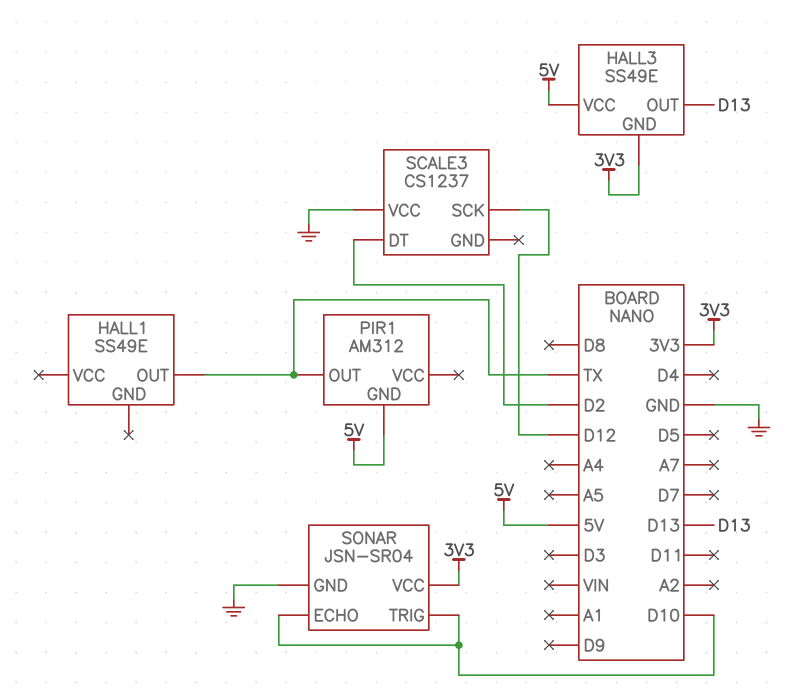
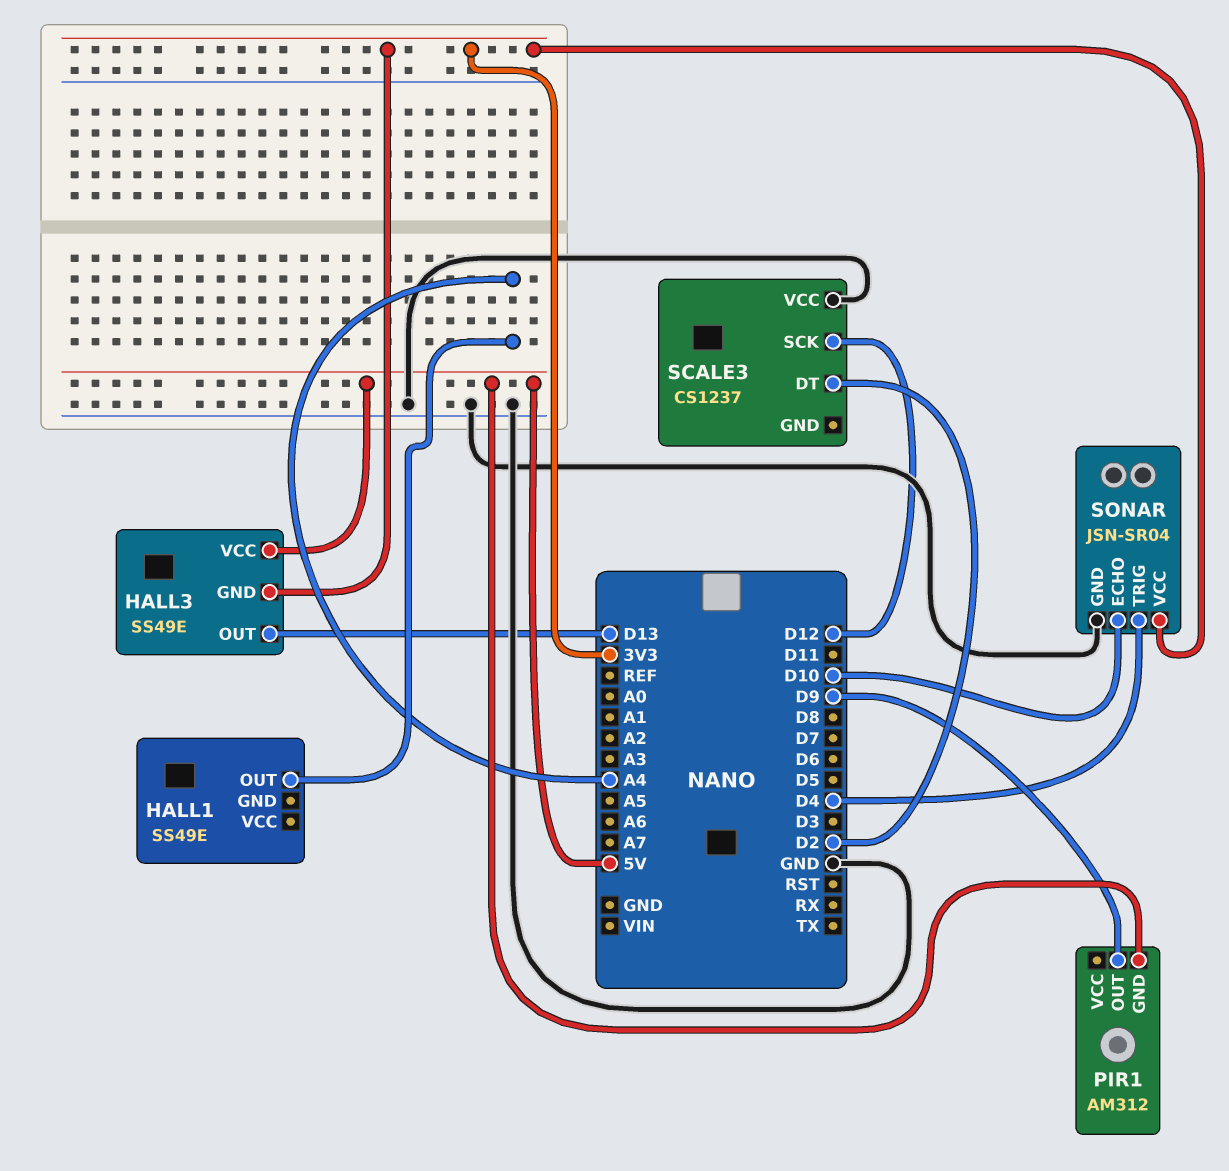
HALL1 pin OUT: TX -> A4
PIR1 pin OUT: TX -> D9
SONAR pin TRIG: D10 -> D4

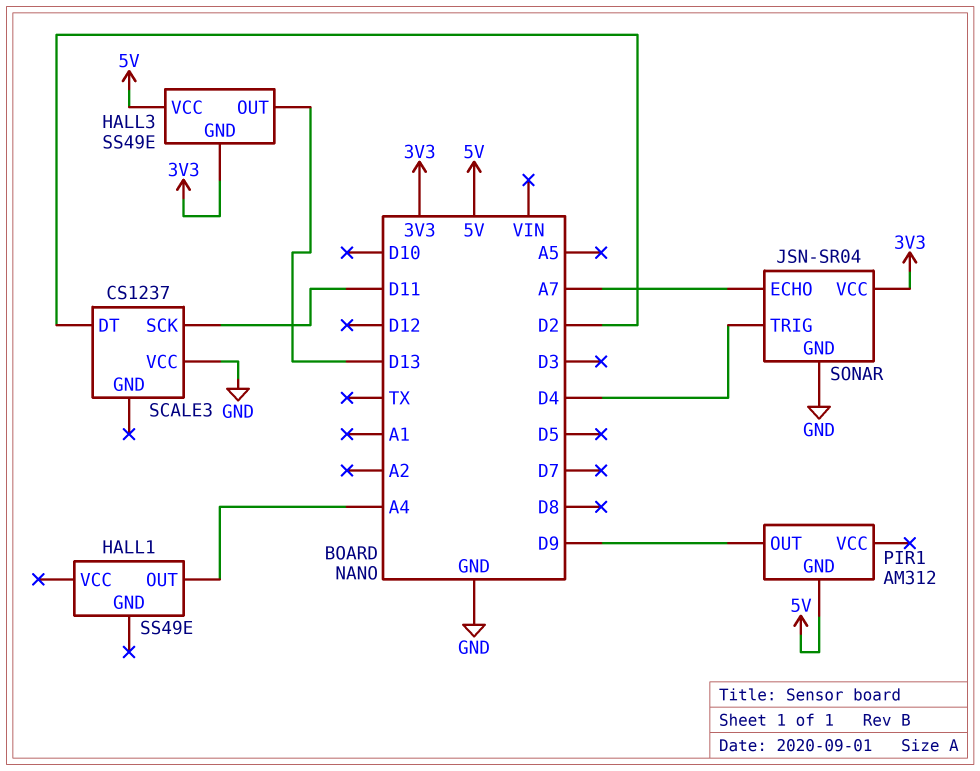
SCALE3 pin SCK: D12 -> D11
SONAR pin ECHO: D10 -> A7

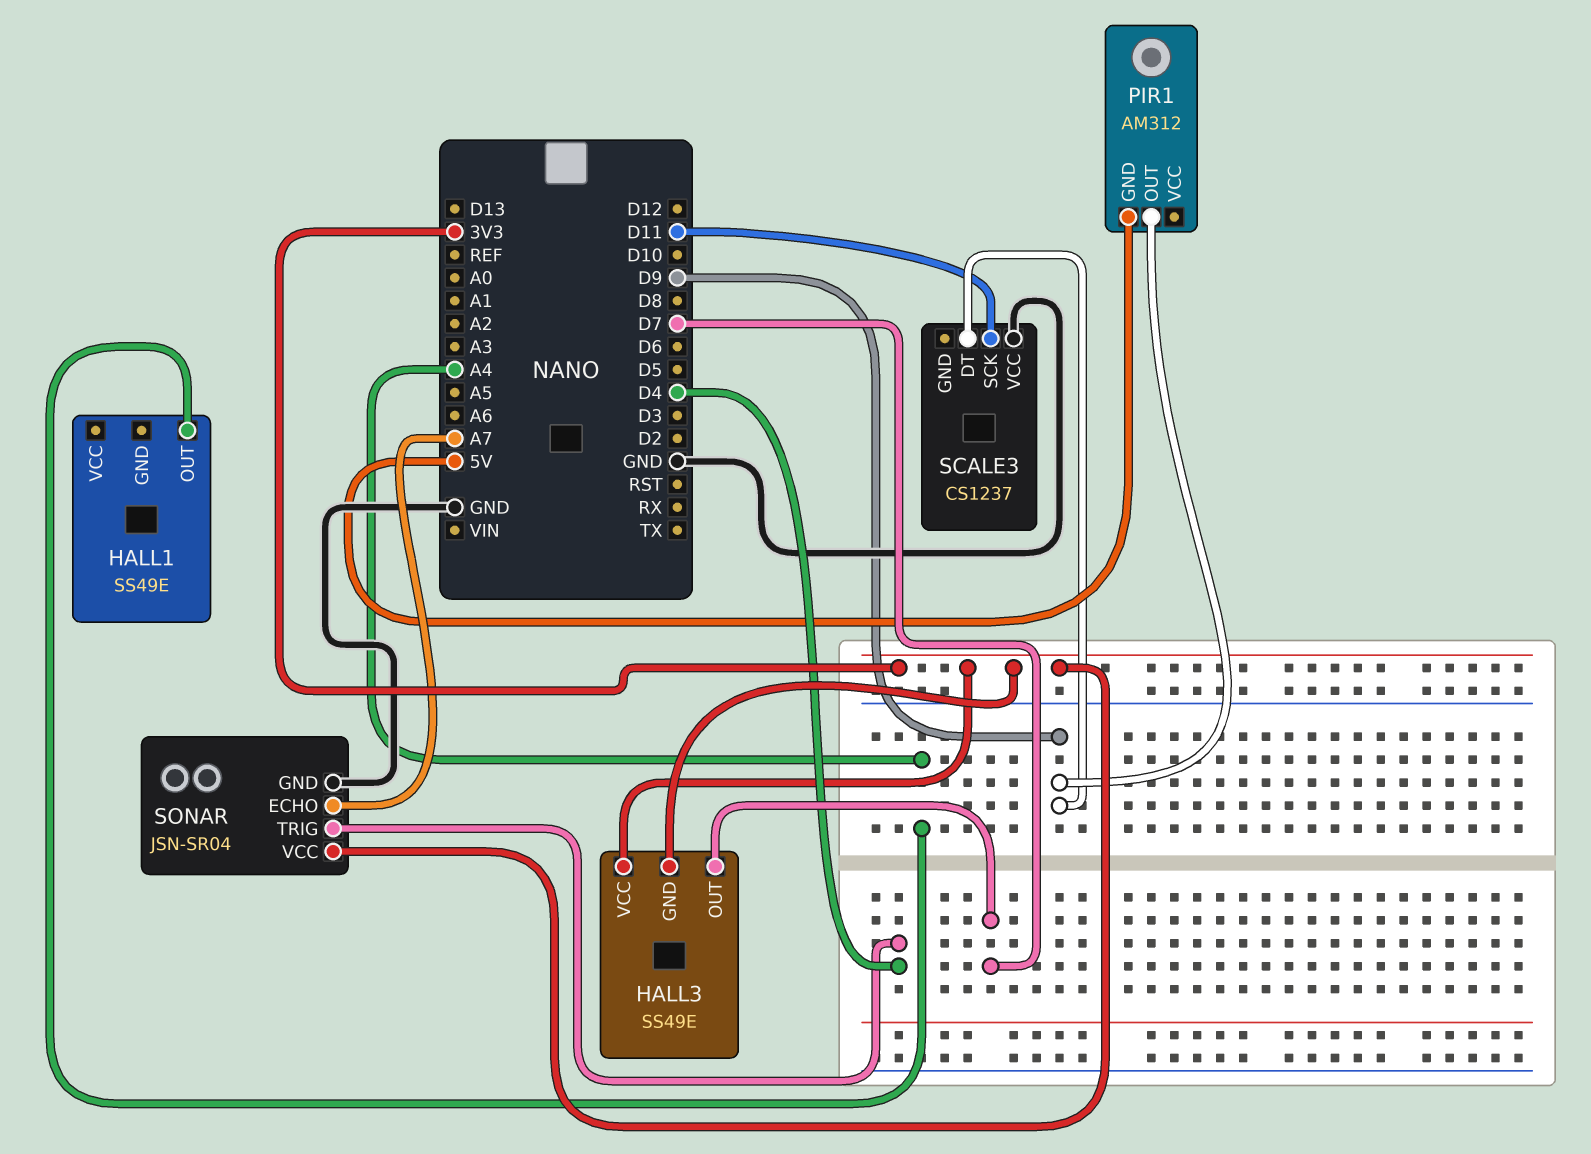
HALL3 pin OUT: D13 -> D7
HALL3 pin VCC: 5V -> 3V3
SCALE3 pin DT: D2 -> D9

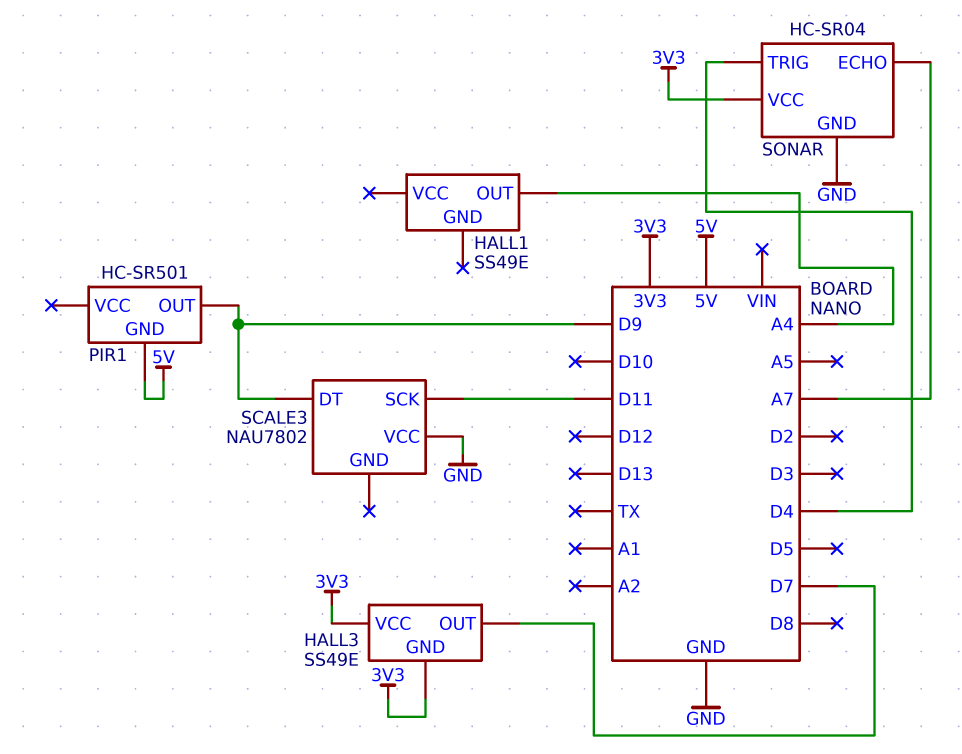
PIR1: AM312 -> HC-SR501
SCALE3: CS1237 -> NAU7802
SONAR: JSN-SR04 -> HC-SR04

